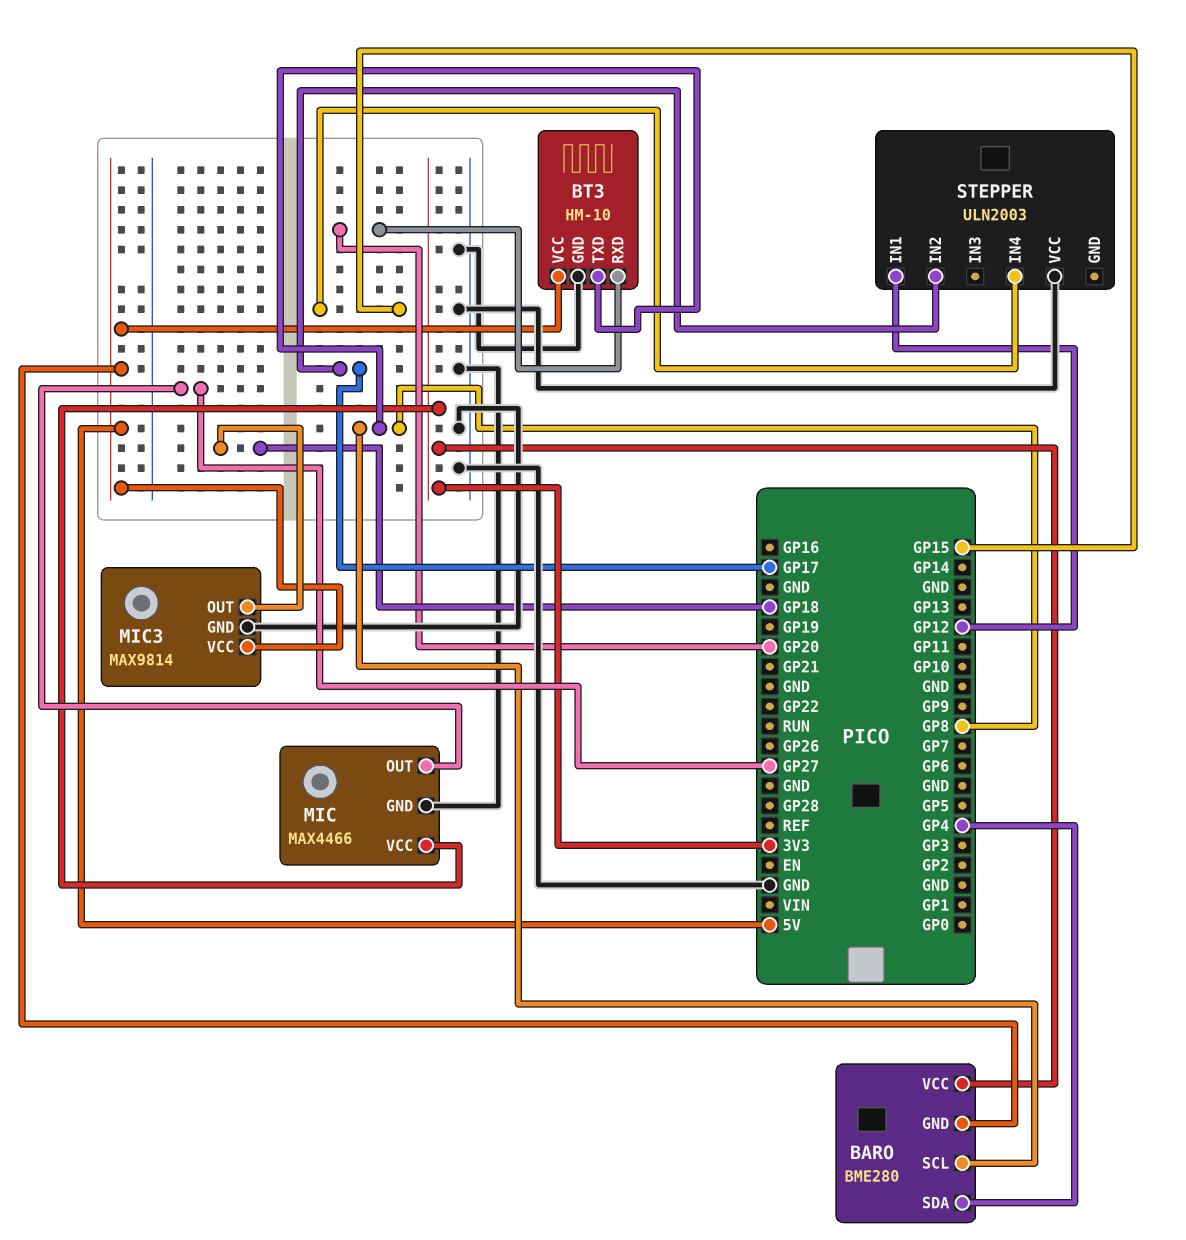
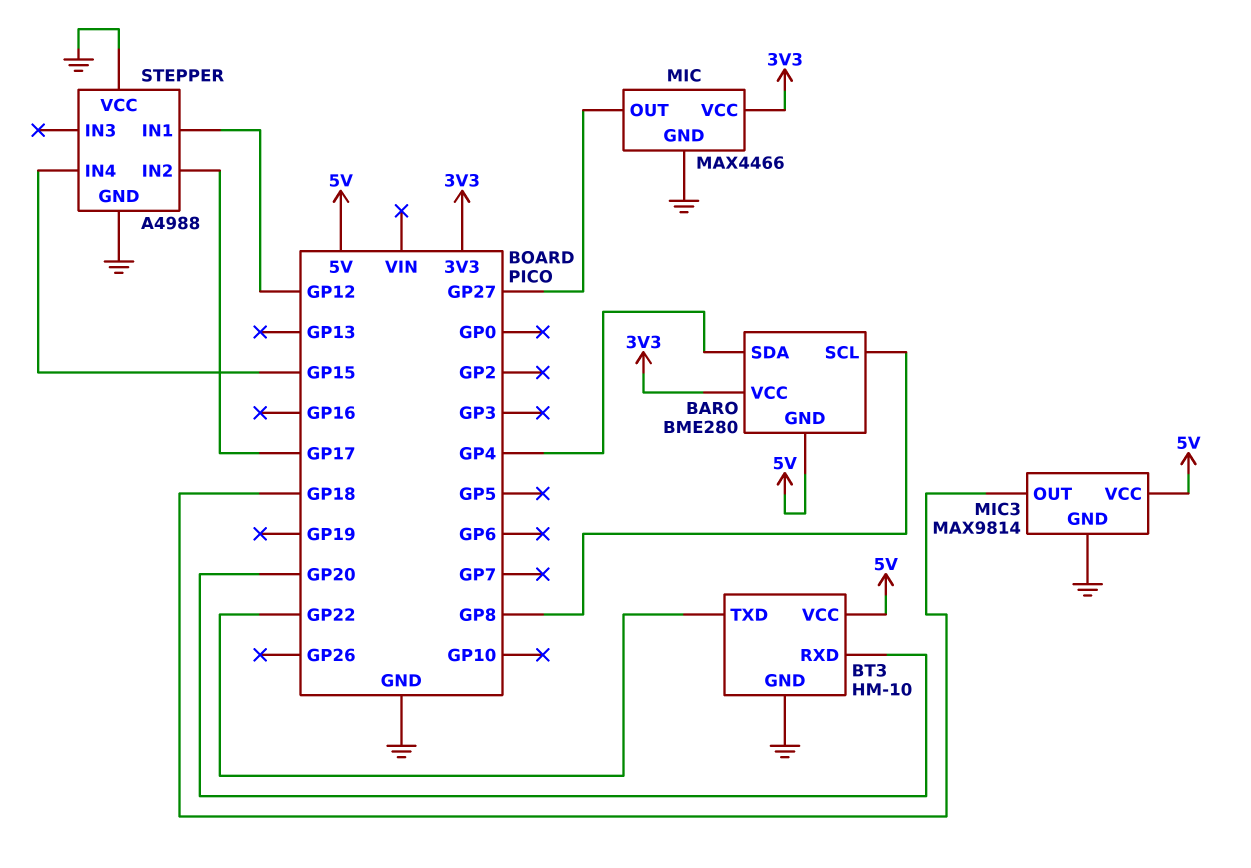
BT3 pin TXD: GP8 -> GP22
STEPPER: ULN2003 -> A4988
STEPPER pin GND: none -> GND

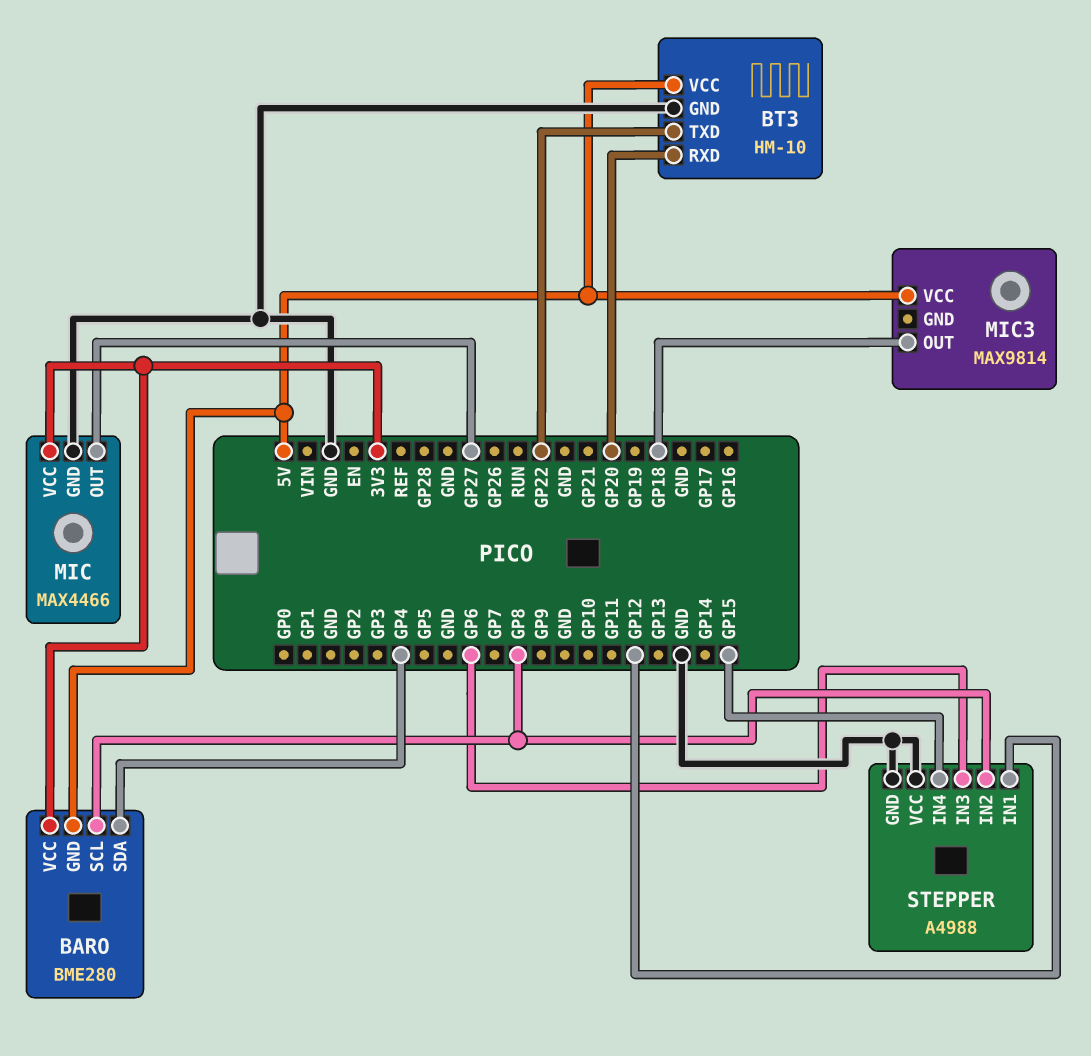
MIC3 pin GND: GND -> none
STEPPER pin IN2: GP17 -> GP8
STEPPER pin IN3: none -> GP6

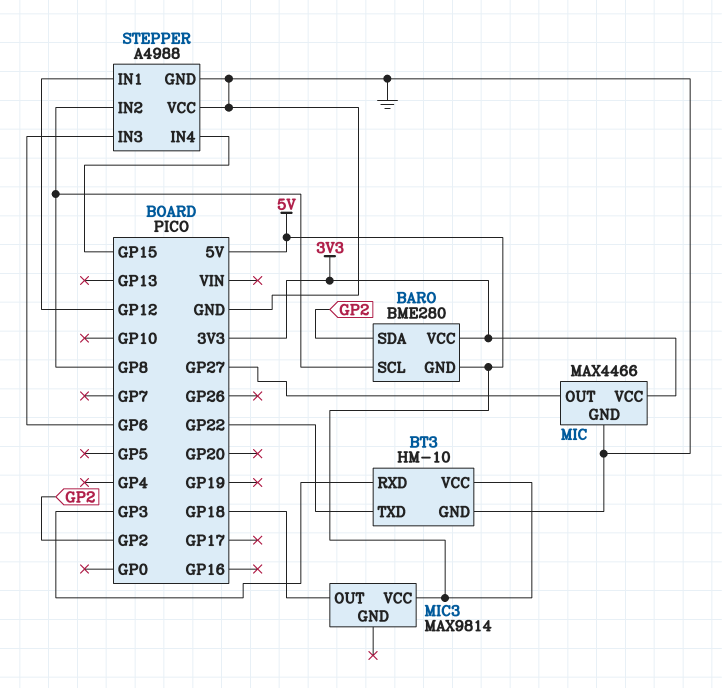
BARO pin SDA: GP4 -> GP2
BT3 pin RXD: GP20 -> GP3

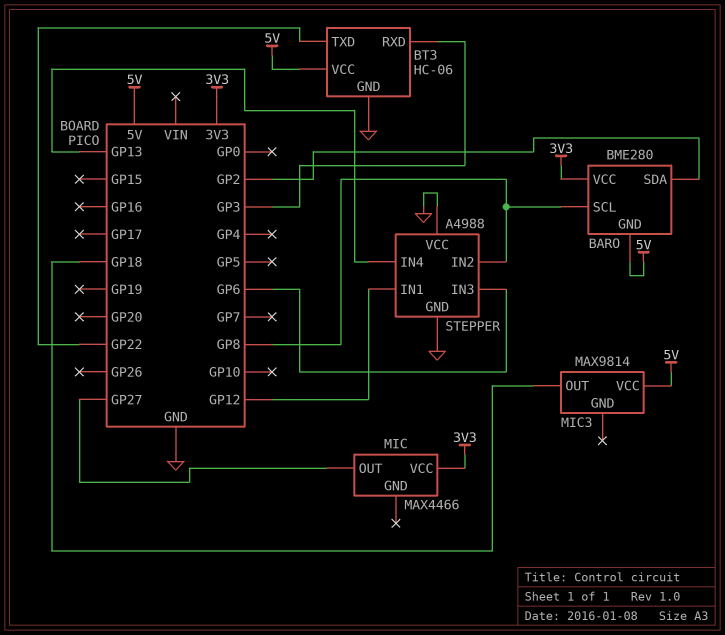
BT3: HM-10 -> HC-06
MIC pin GND: GND -> none
STEPPER pin IN4: GP15 -> GP13

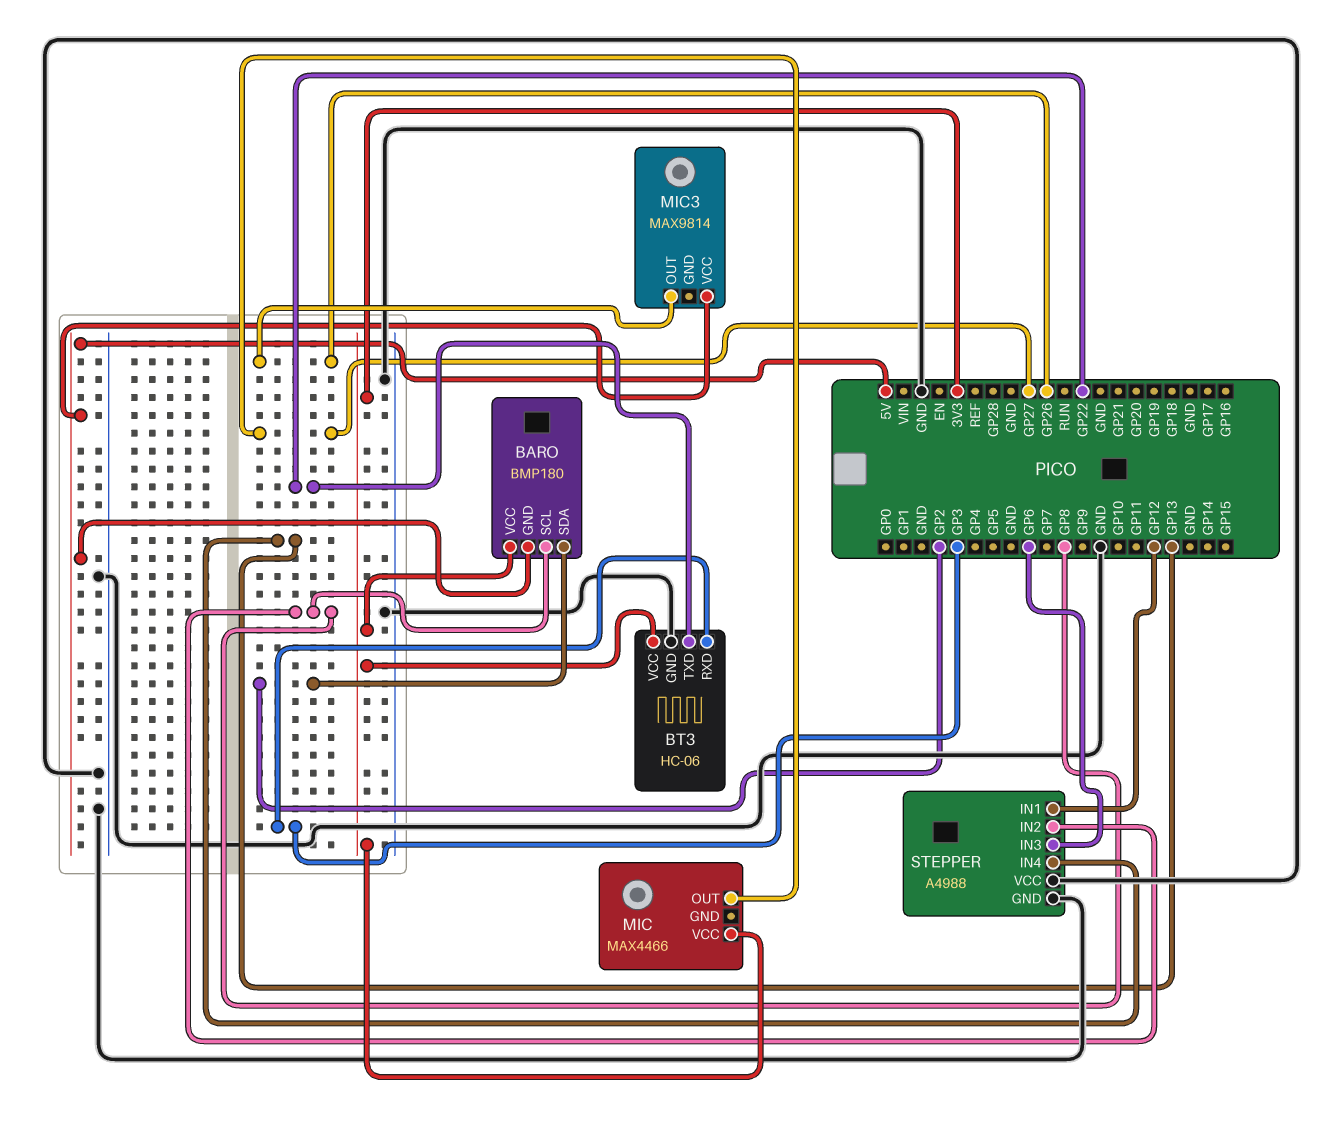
BARO: BME280 -> BMP180
BT3 pin VCC: 5V -> 3V3
MIC3 pin OUT: GP18 -> GP26

